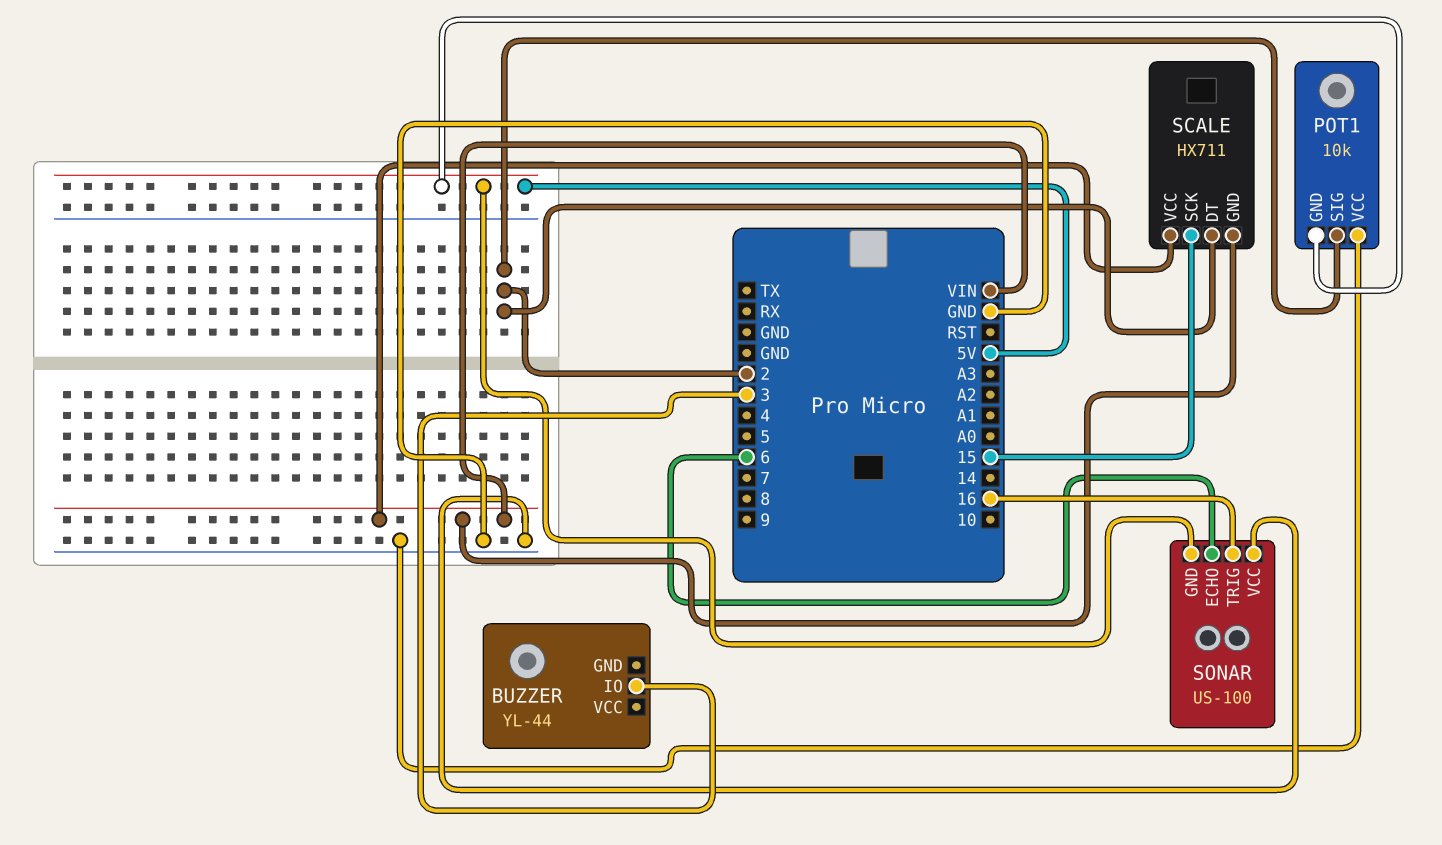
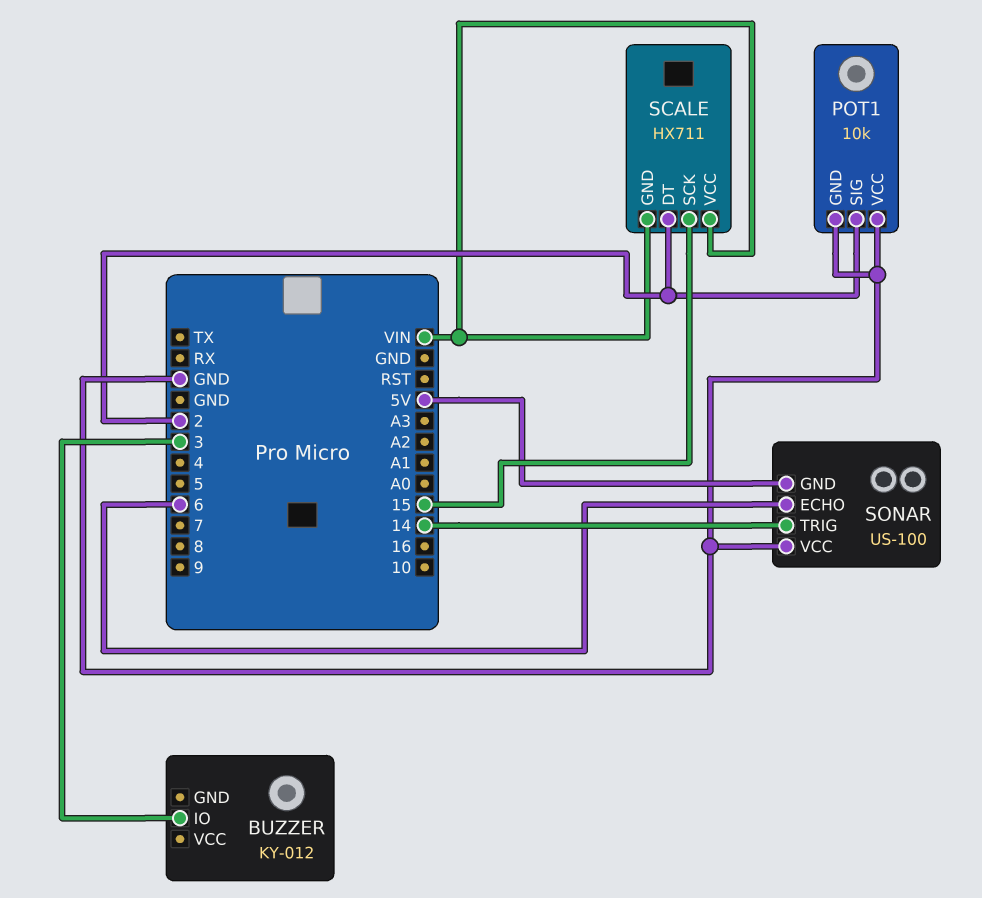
BUZZER: YL-44 -> KY-012
POT1 pin GND: 5V -> GND
SONAR pin TRIG: 16 -> 14

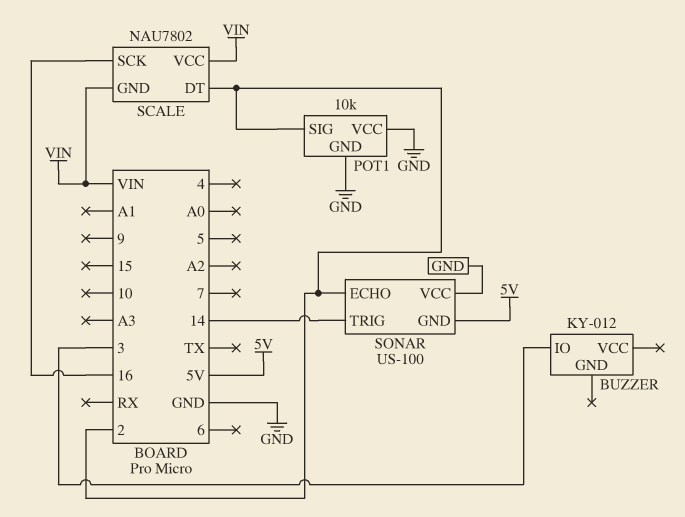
SCALE: HX711 -> NAU7802
SCALE pin SCK: 15 -> 16
SONAR pin ECHO: 6 -> 2

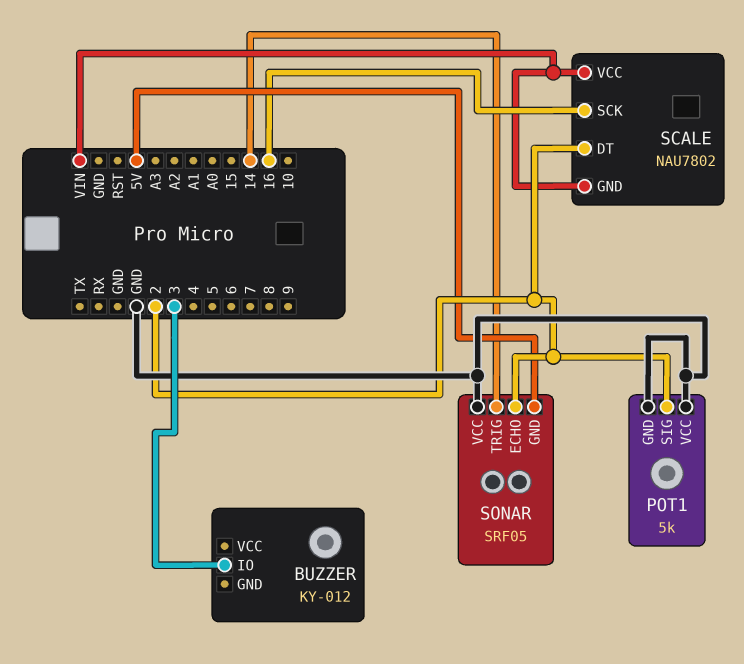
POT1: 10k -> 5k
SONAR: US-100 -> SRF05

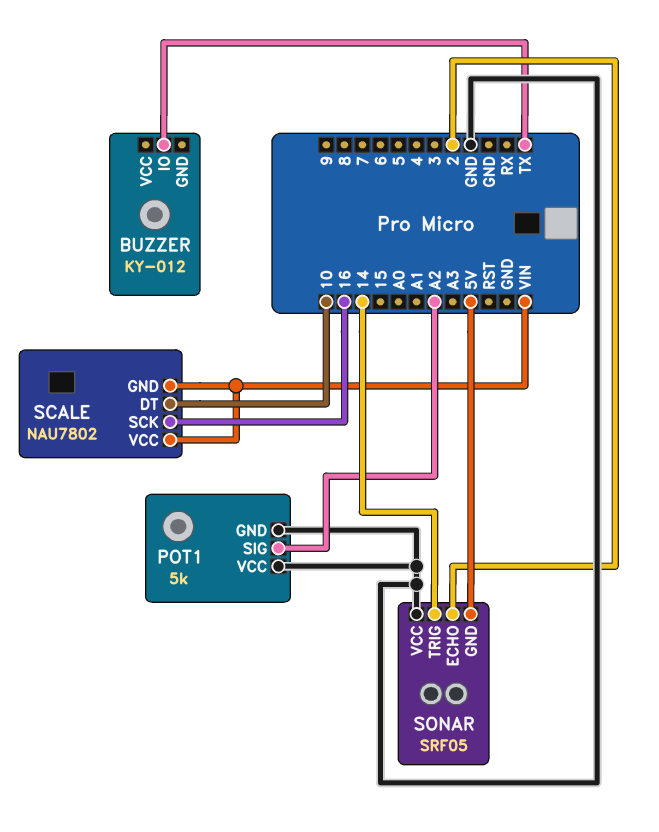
BUZZER pin IO: 3 -> TX
POT1 pin SIG: 2 -> A2
SCALE pin DT: 2 -> 10

